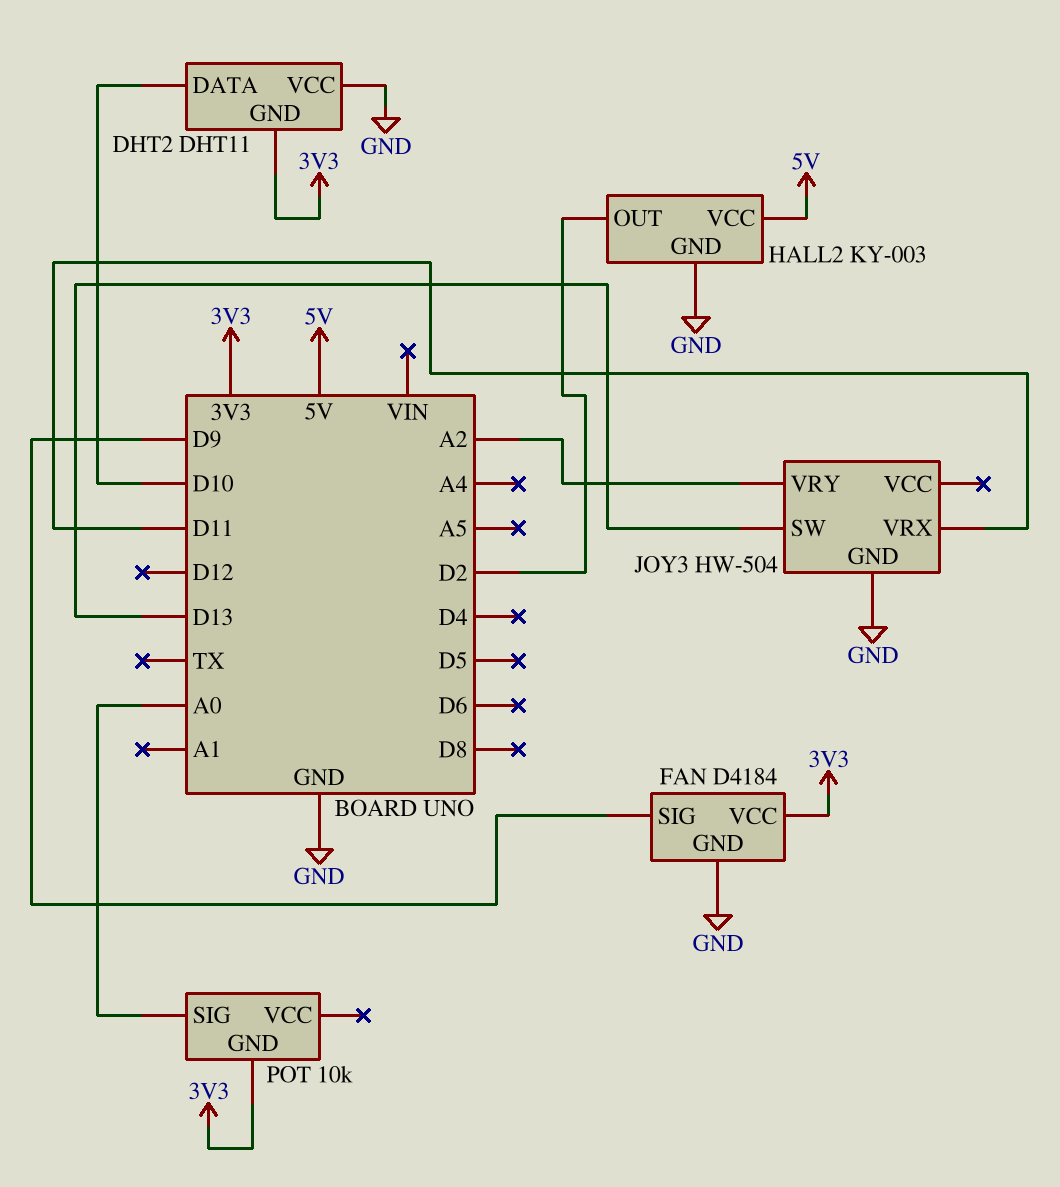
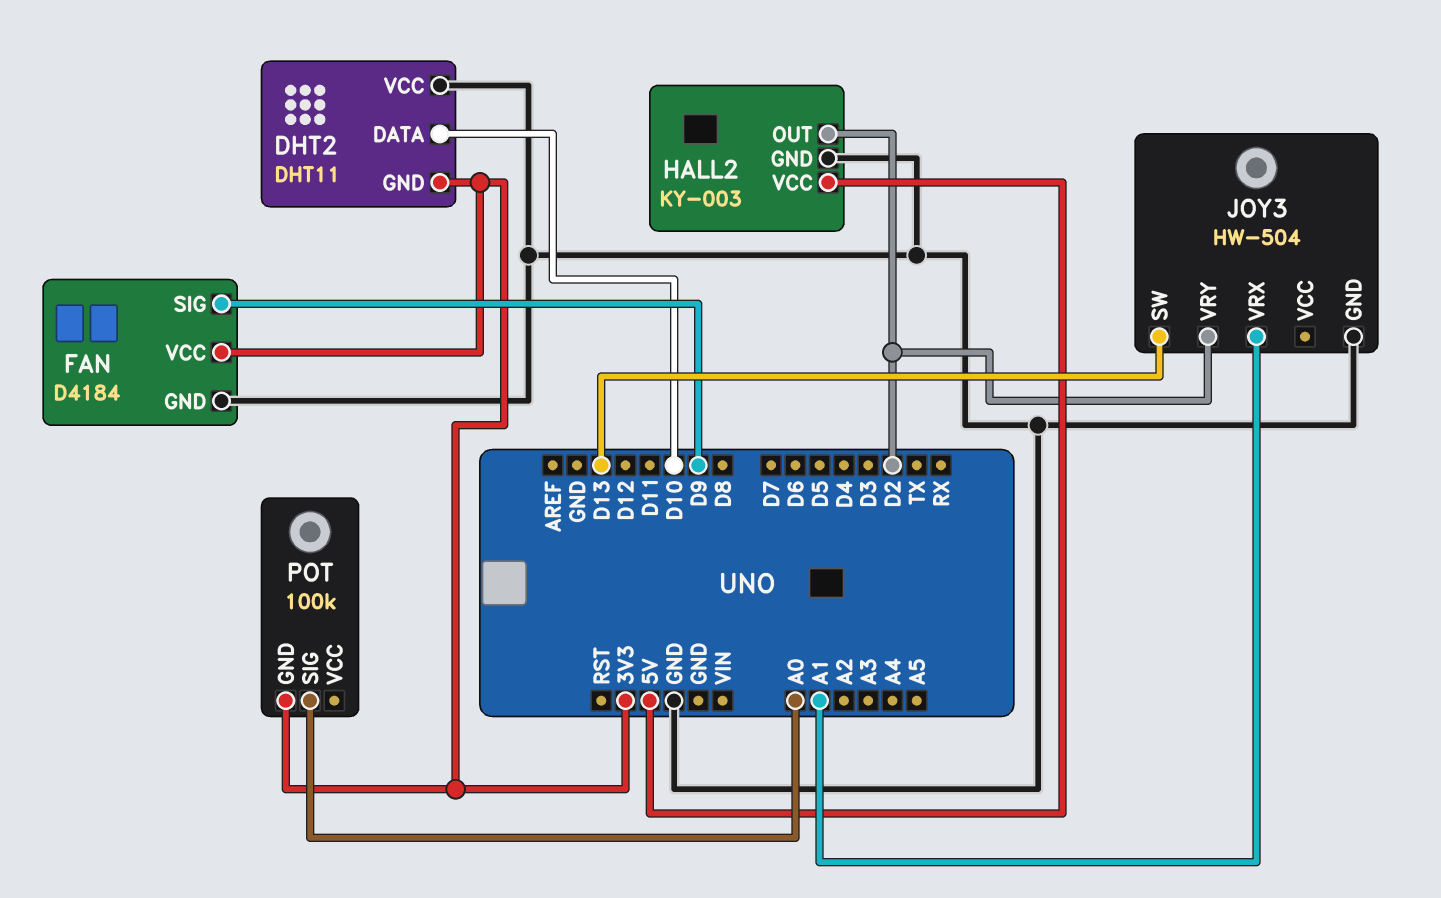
JOY3 pin VRX: D11 -> A1
JOY3 pin VRY: A2 -> D2
POT: 10k -> 100k

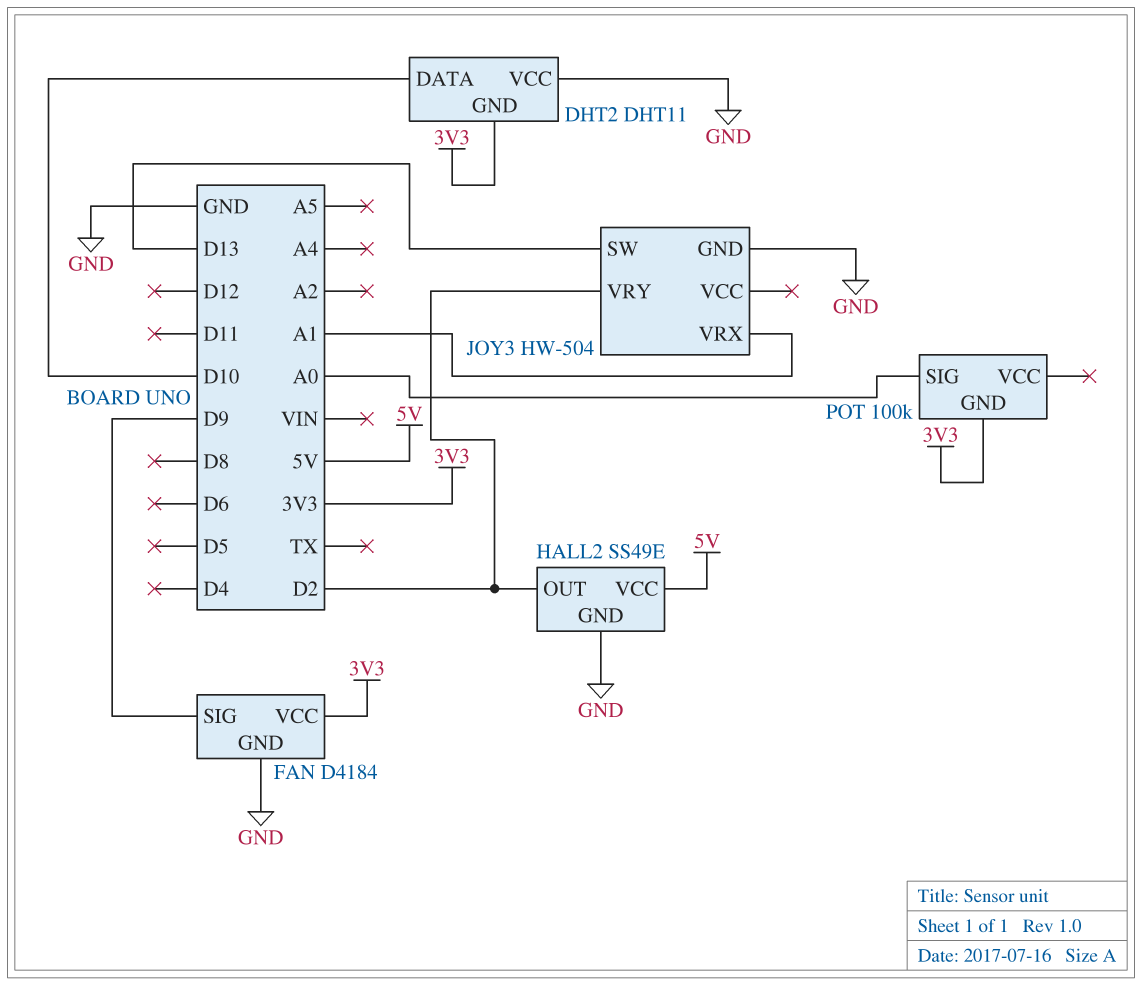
HALL2: KY-003 -> SS49E

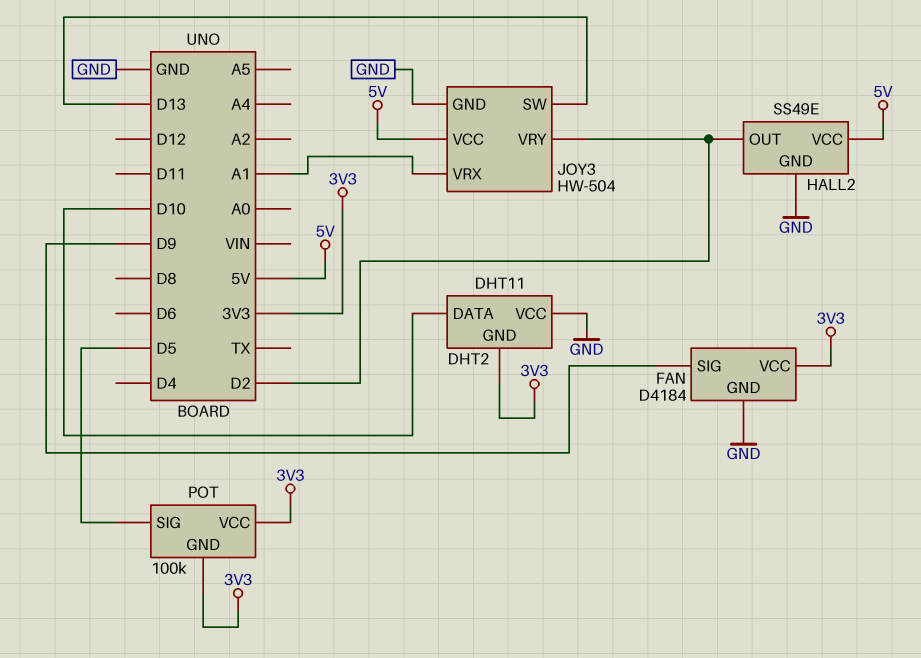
JOY3 pin VCC: none -> 5V
POT pin SIG: A0 -> D5
POT pin VCC: none -> 3V3

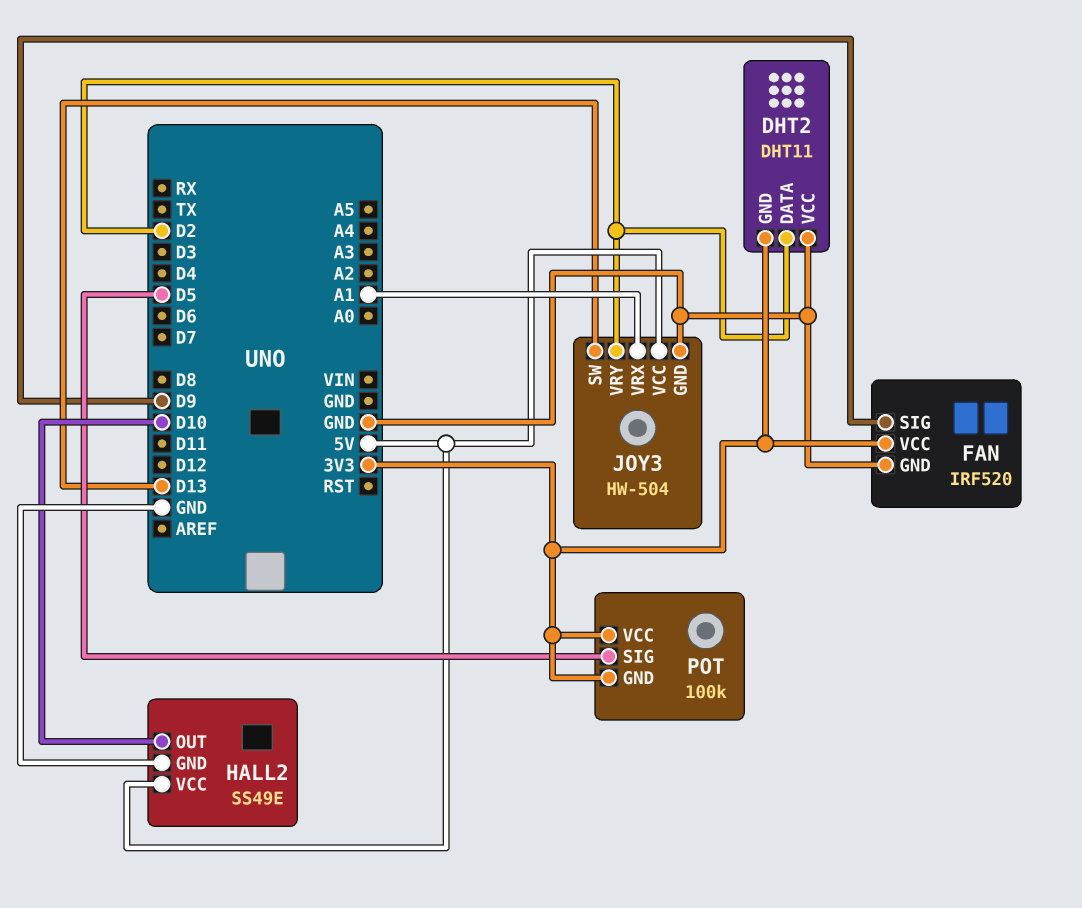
DHT2 pin DATA: D10 -> D2
FAN: D4184 -> IRF520
HALL2 pin OUT: D2 -> D10

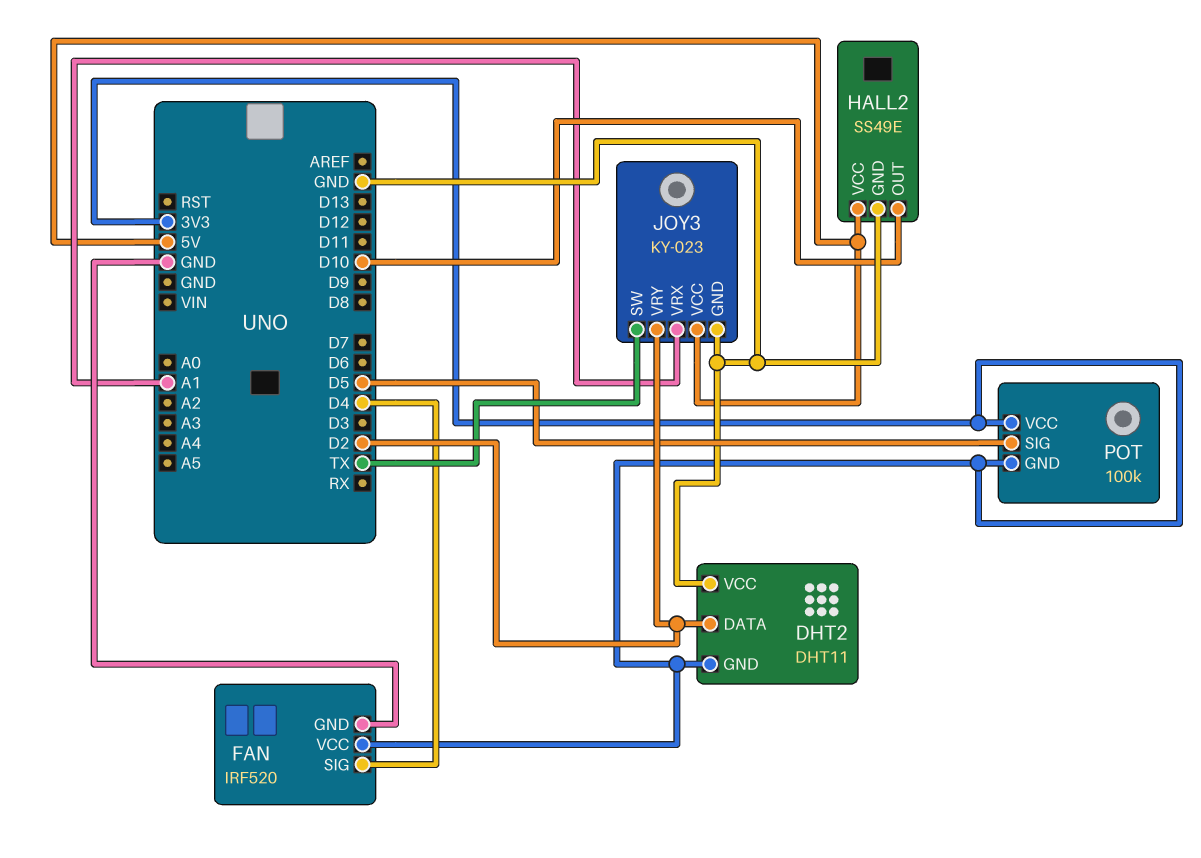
FAN pin SIG: D9 -> D4
JOY3: HW-504 -> KY-023
JOY3 pin SW: D13 -> TX

